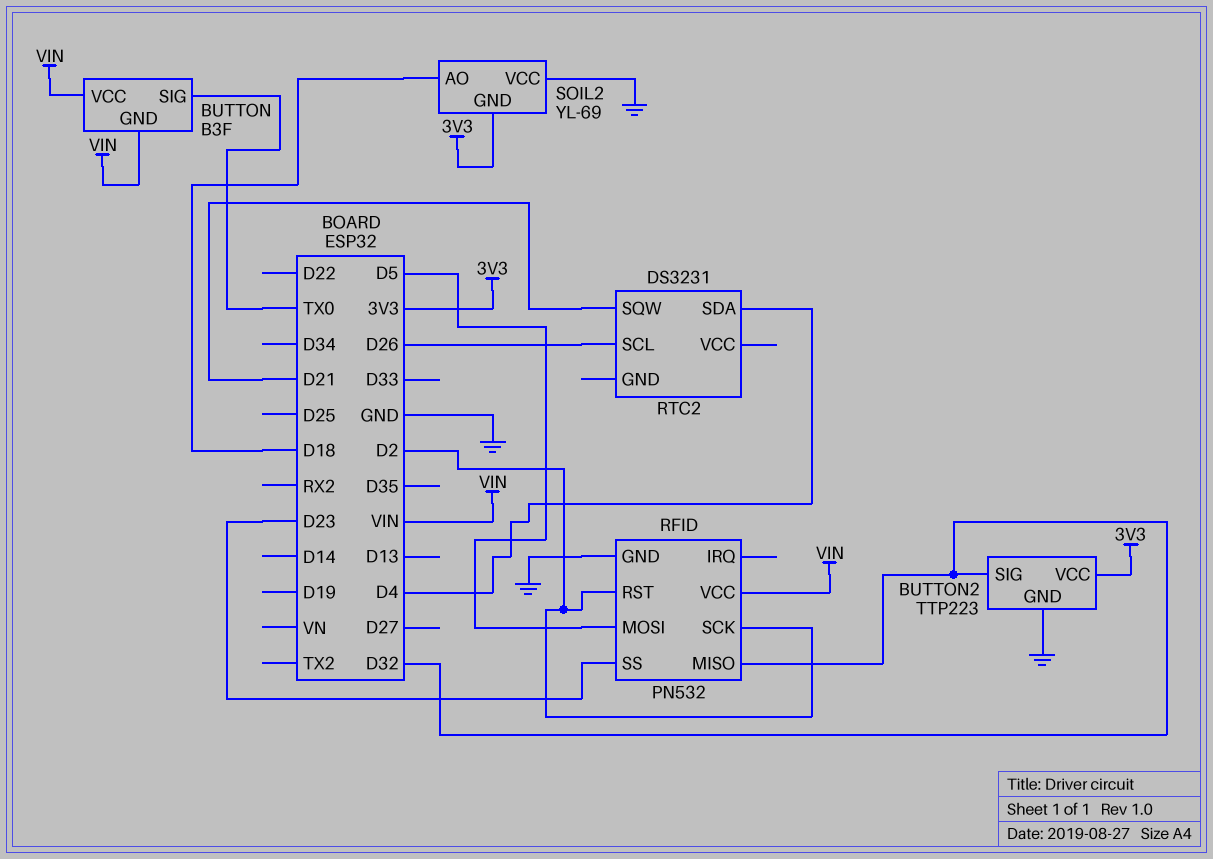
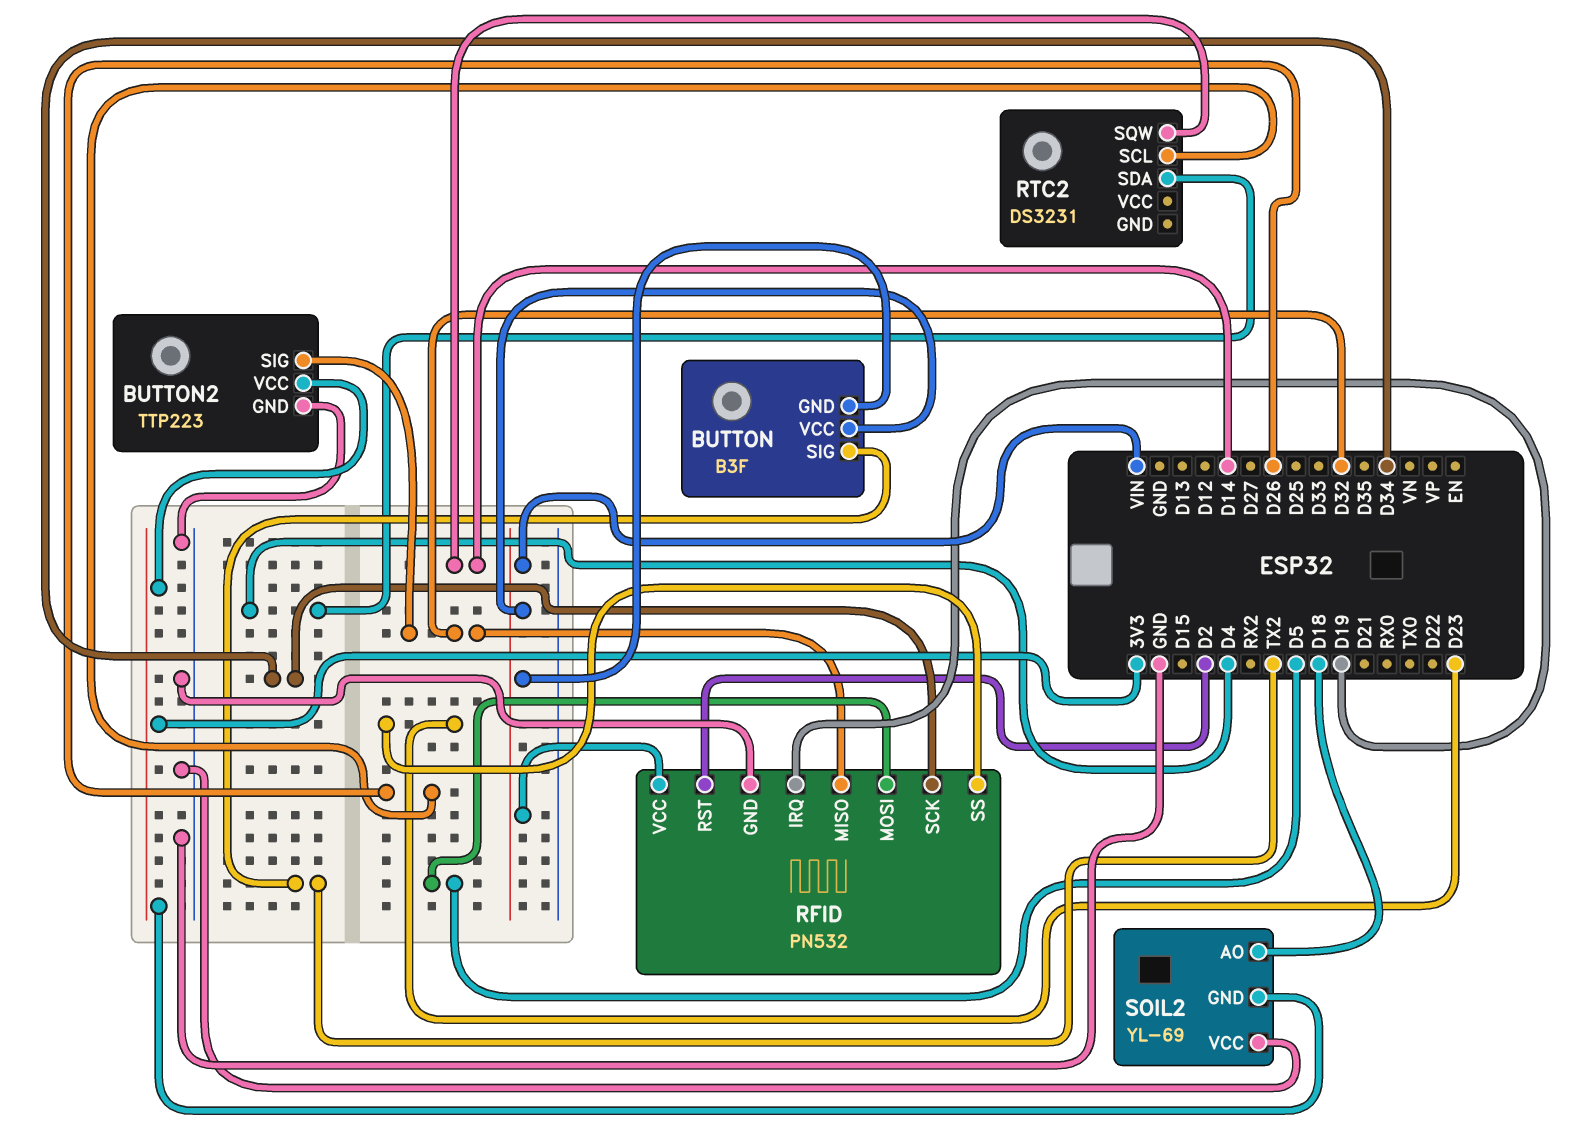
BUTTON pin SIG: TX0 -> TX2
RFID pin IRQ: none -> D19
RFID pin SCK: D2 -> D34
RTC2 pin SQW: D21 -> D14

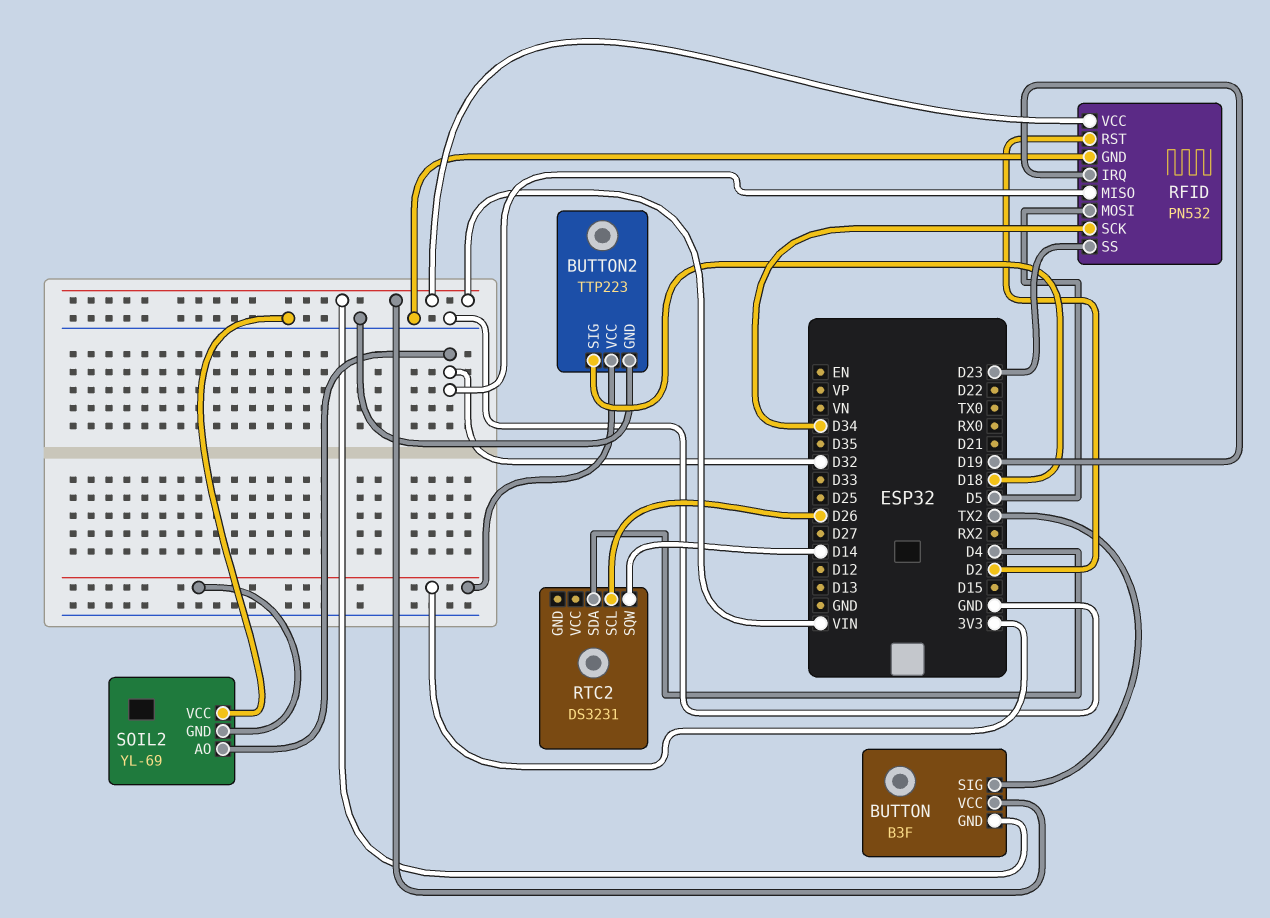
BUTTON2 pin SIG: D32 -> D18
SOIL2 pin AO: D18 -> D32

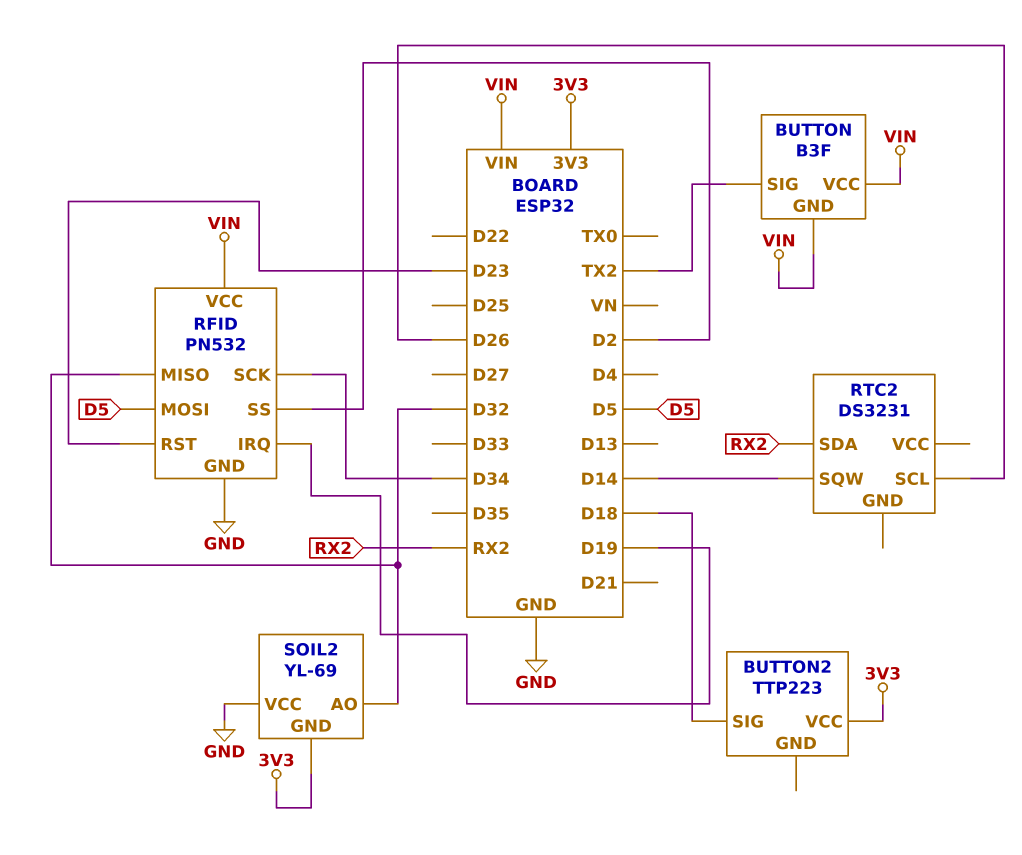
BUTTON2 pin GND: GND -> none
RFID pin RST: D2 -> D23
RFID pin SS: D23 -> D2
RTC2 pin SDA: D4 -> RX2

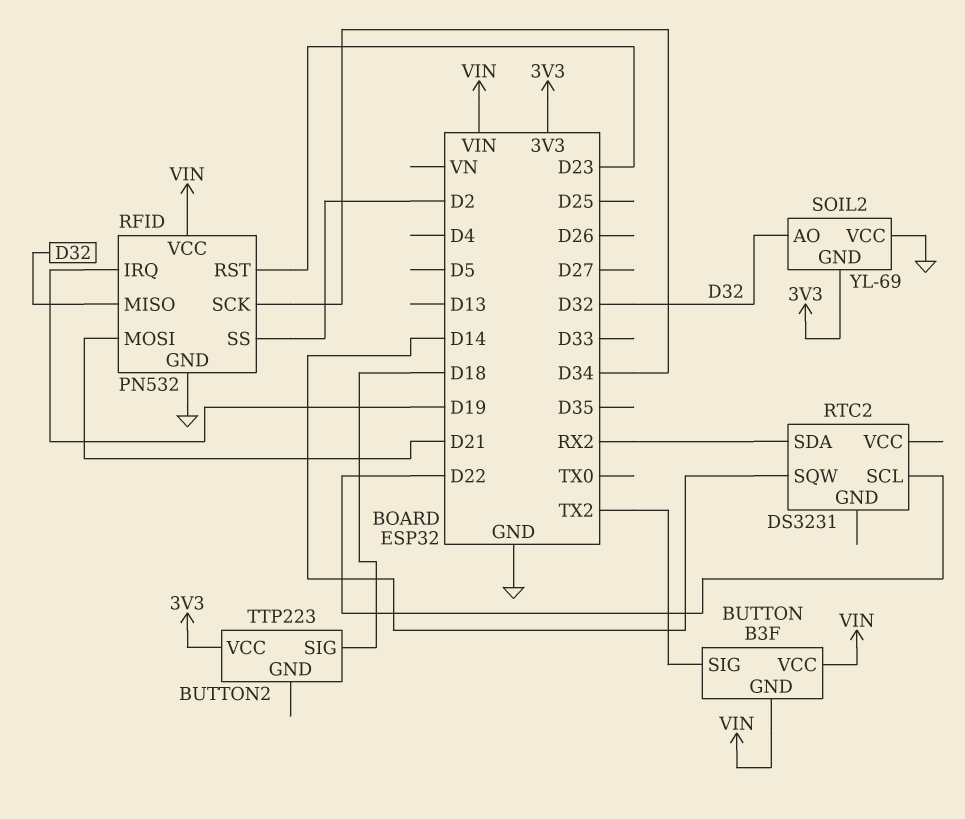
RFID pin MOSI: D5 -> D21
RTC2 pin SCL: D26 -> D22

